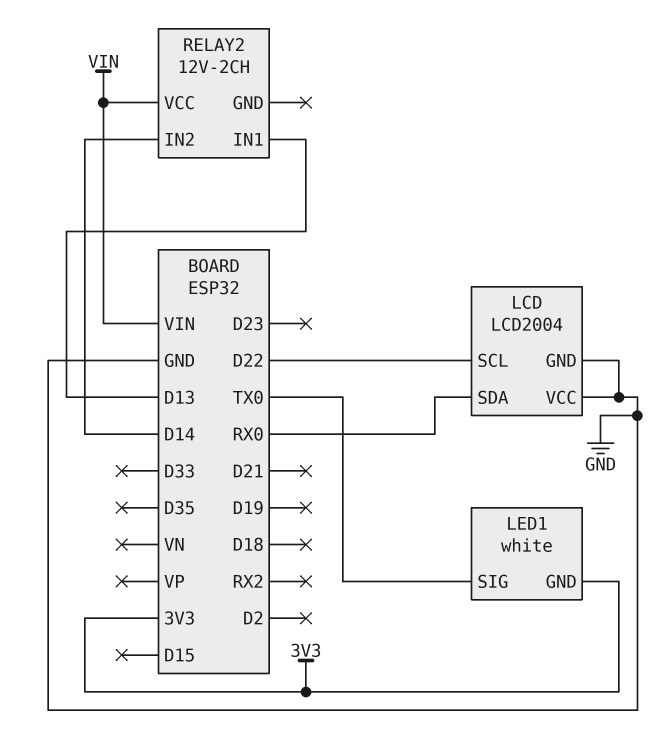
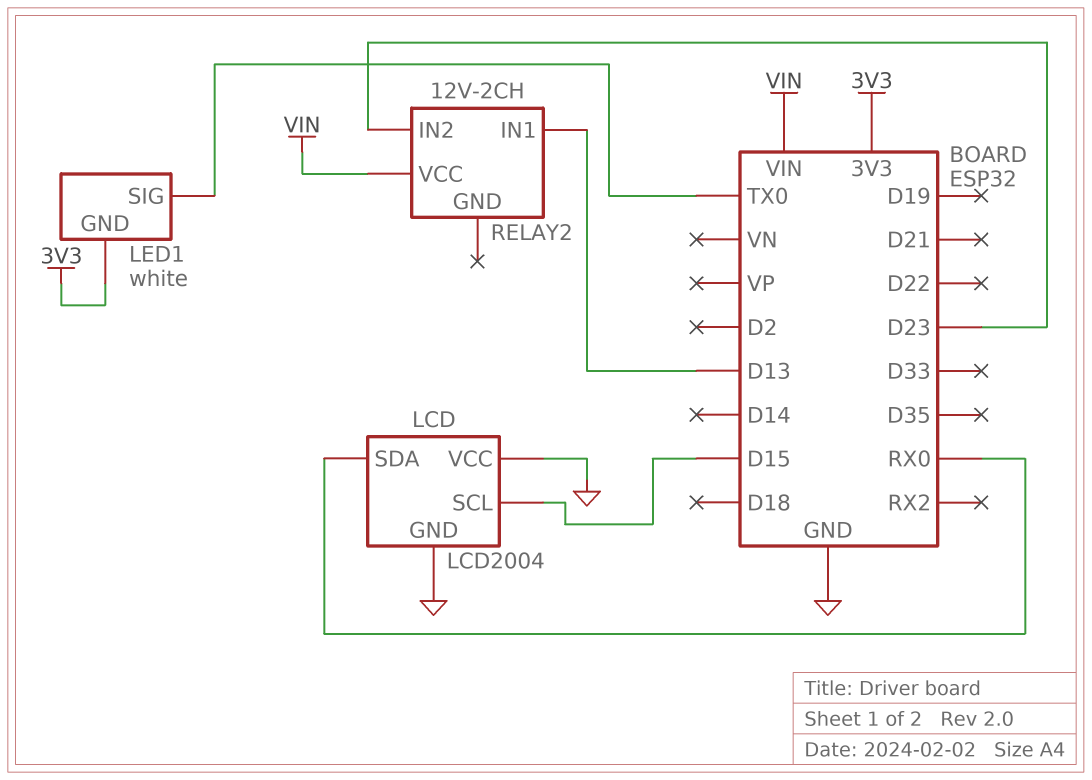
LCD pin SCL: D22 -> D15
RELAY2 pin IN2: D14 -> D23

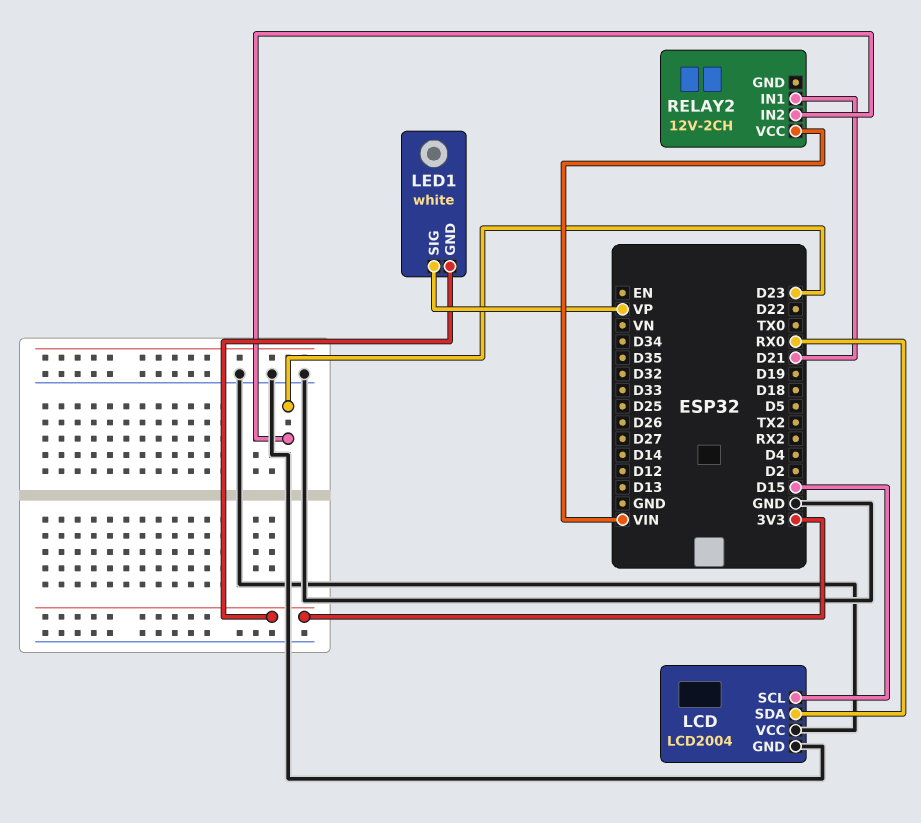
LED1 pin SIG: TX0 -> VP
RELAY2 pin IN1: D13 -> D21

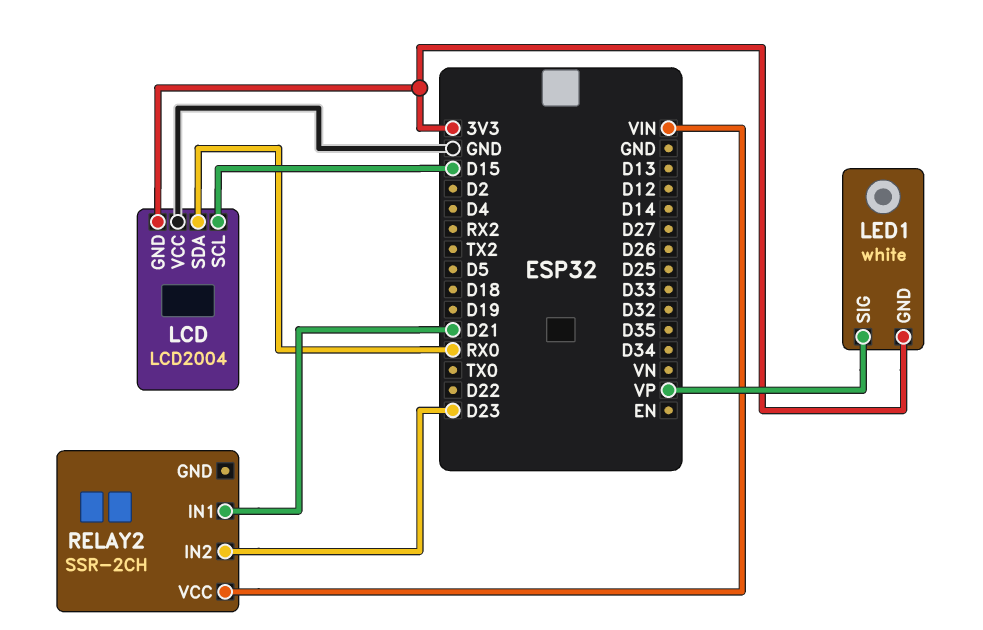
LCD pin GND: GND -> 3V3
RELAY2: 12V-2CH -> SSR-2CH

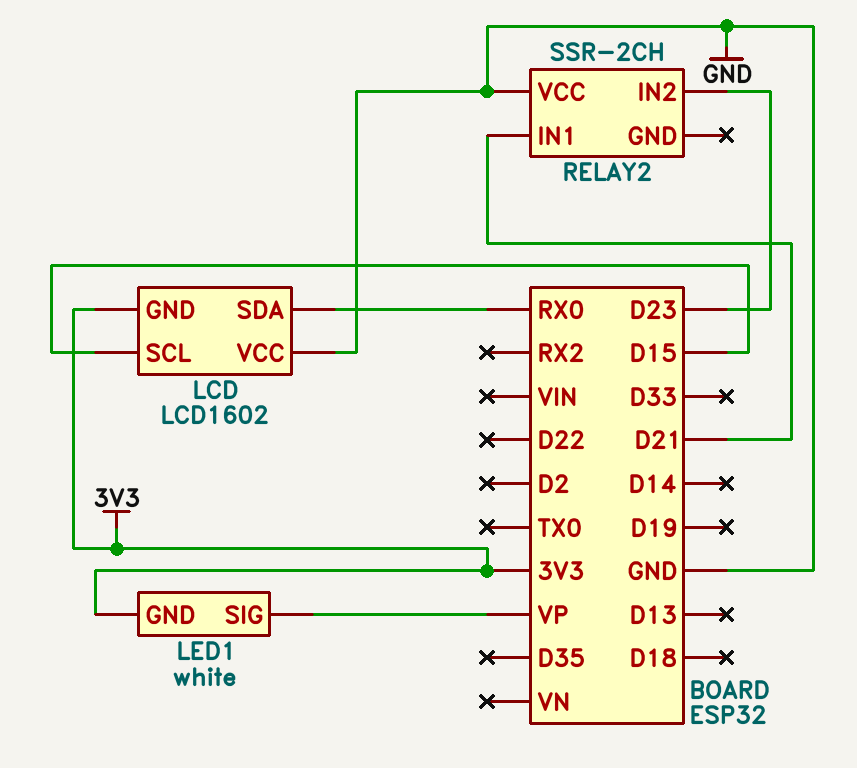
LCD: LCD2004 -> LCD1602
RELAY2 pin VCC: VIN -> GND

